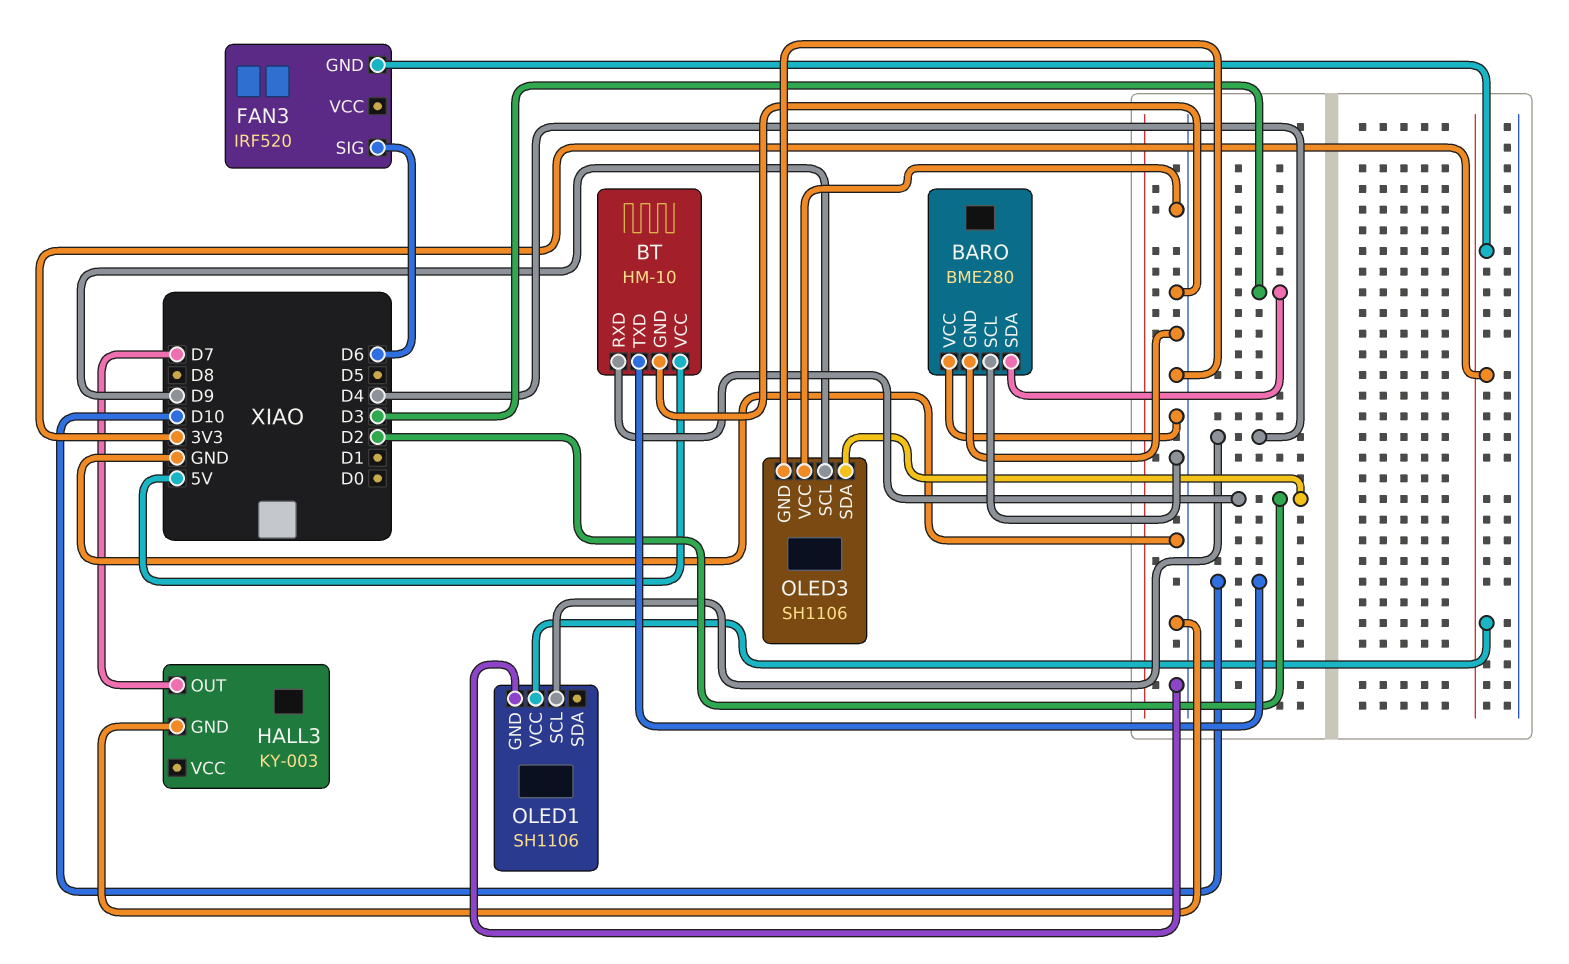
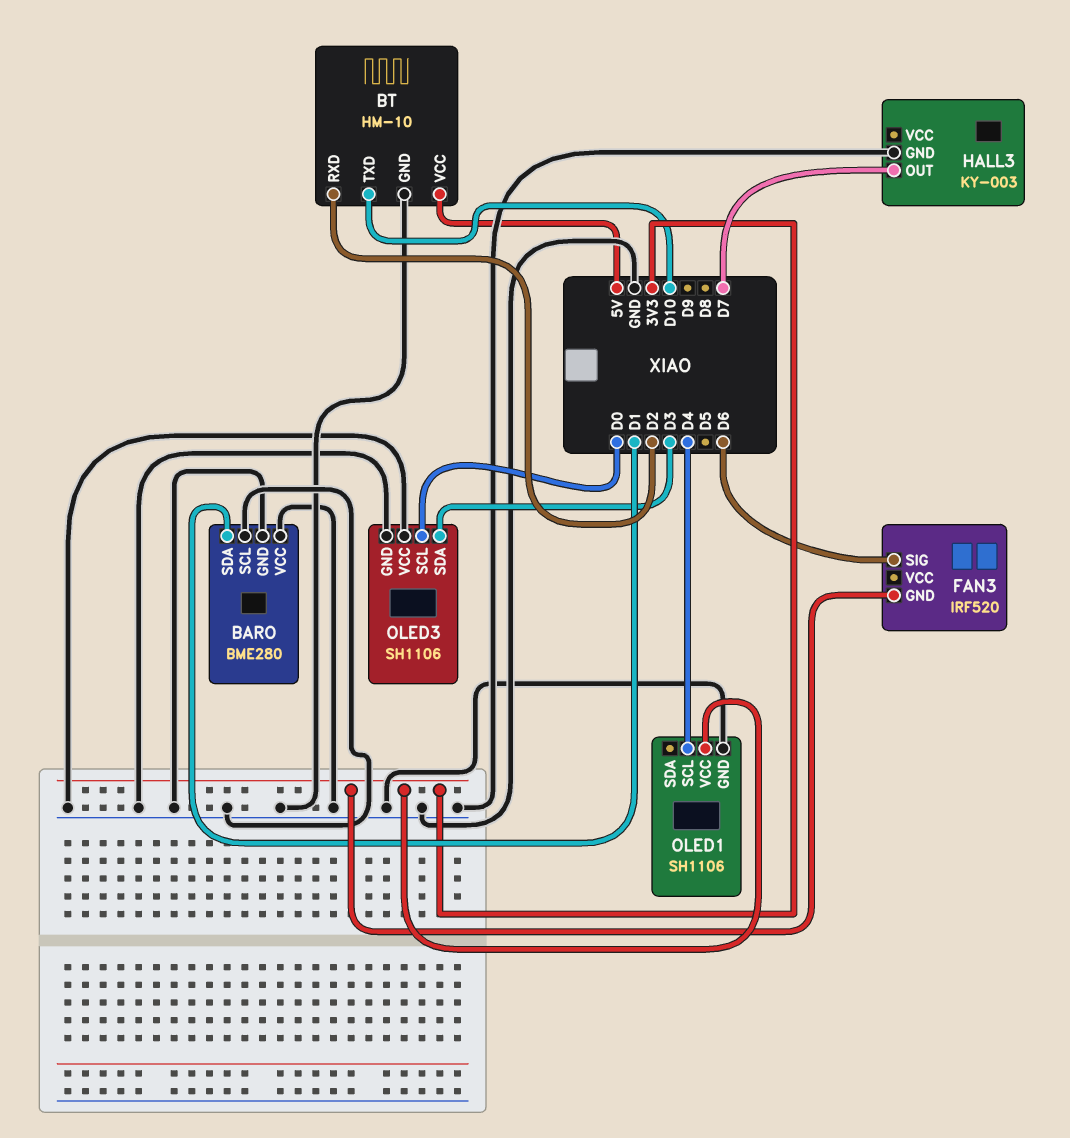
BARO pin SDA: D3 -> D1
OLED3 pin SCL: D9 -> D0
OLED3 pin SDA: D2 -> D3

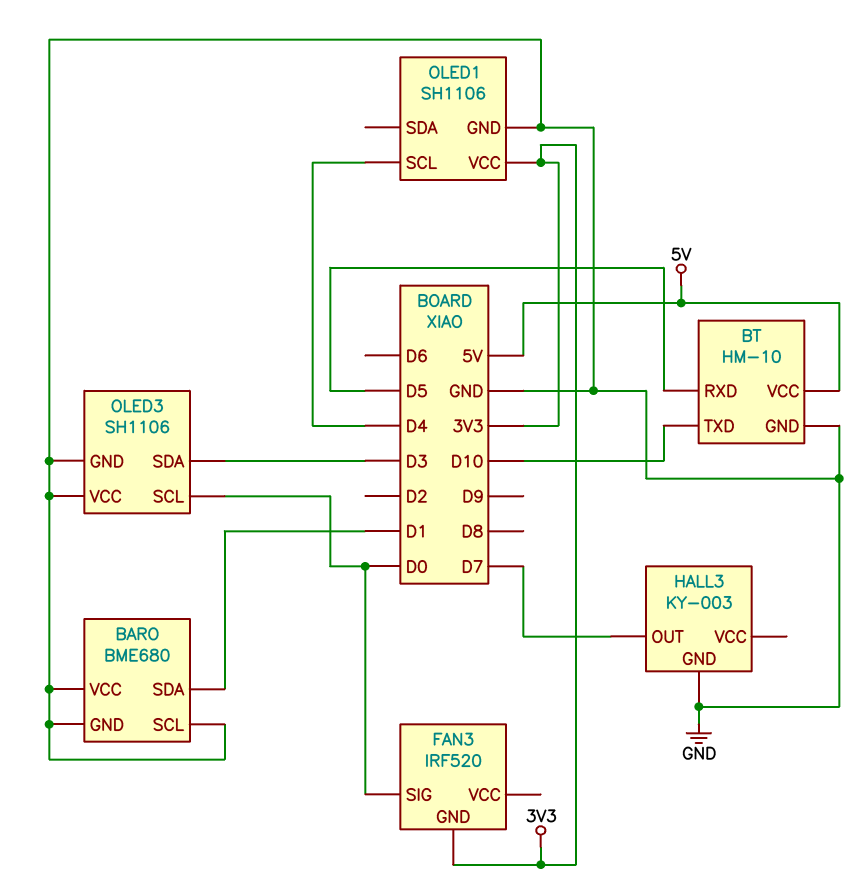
BARO: BME280 -> BME680
BT pin RXD: D2 -> D5
FAN3 pin SIG: D6 -> D0

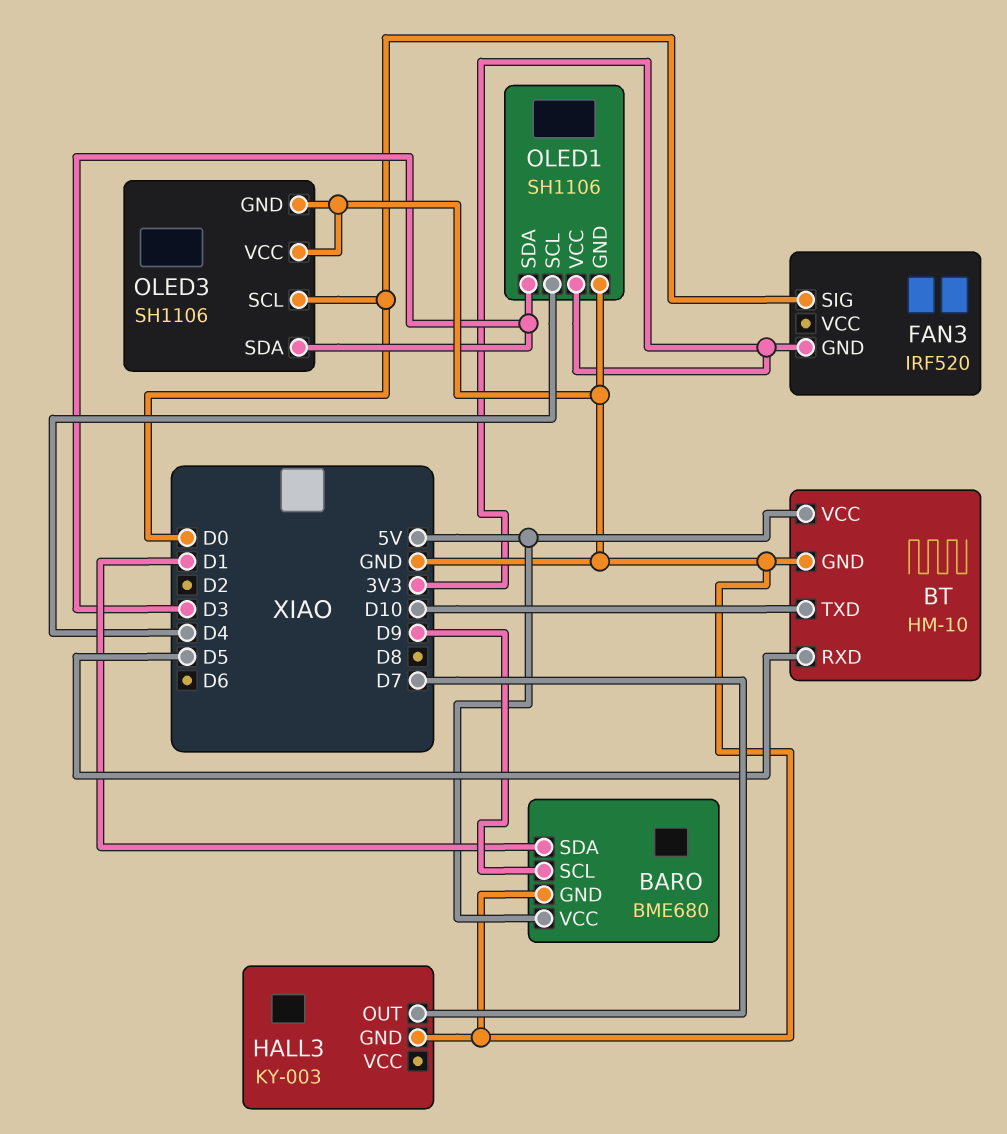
BARO pin SCL: GND -> D9
BARO pin VCC: GND -> 5V
OLED1 pin SDA: none -> D3

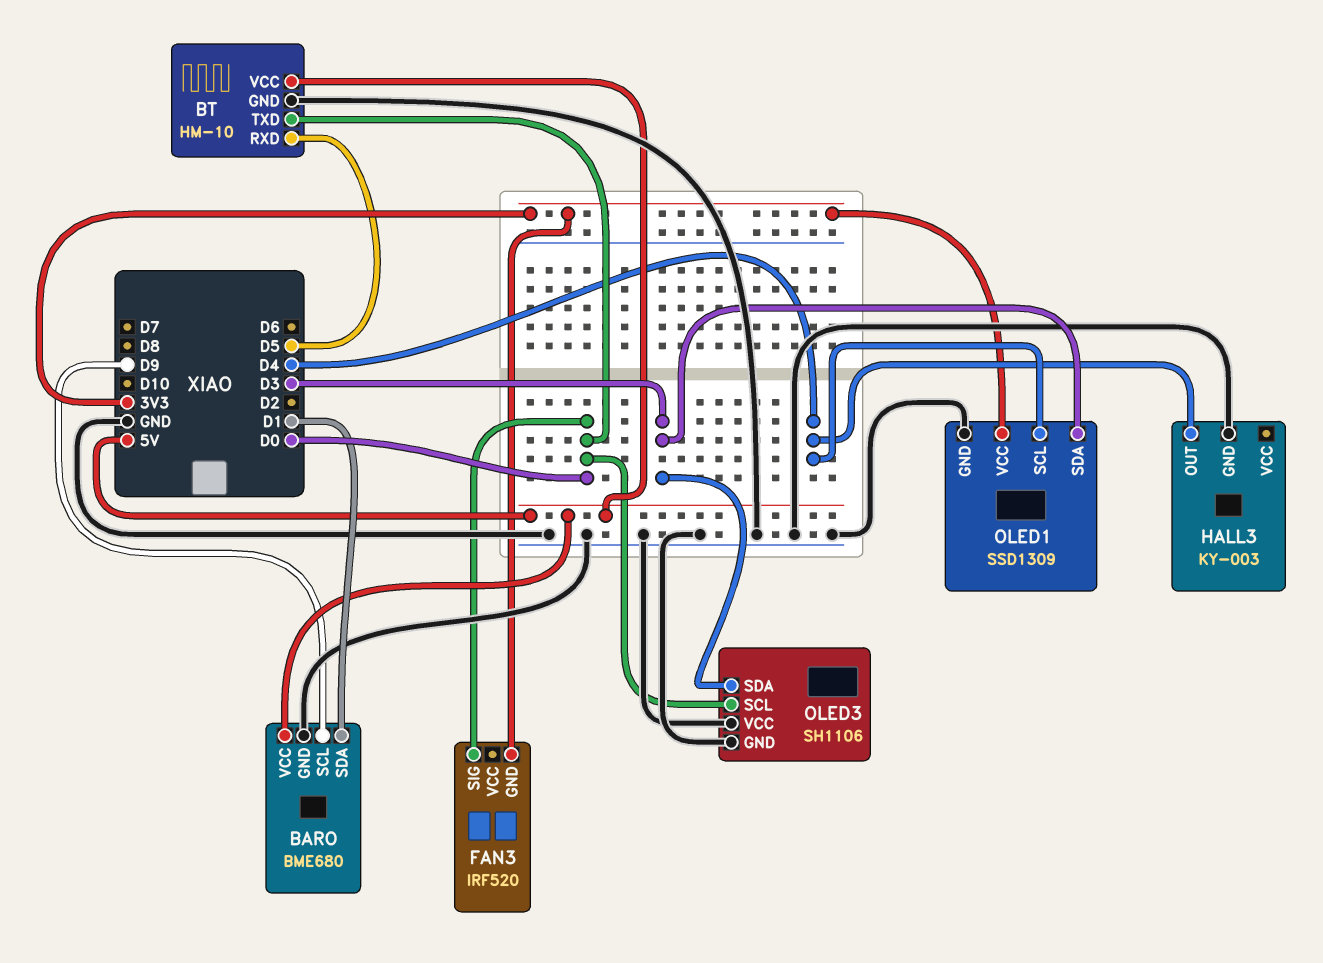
BT pin TXD: D10 -> D0
HALL3 pin OUT: D7 -> D4
OLED1: SH1106 -> SSD1309

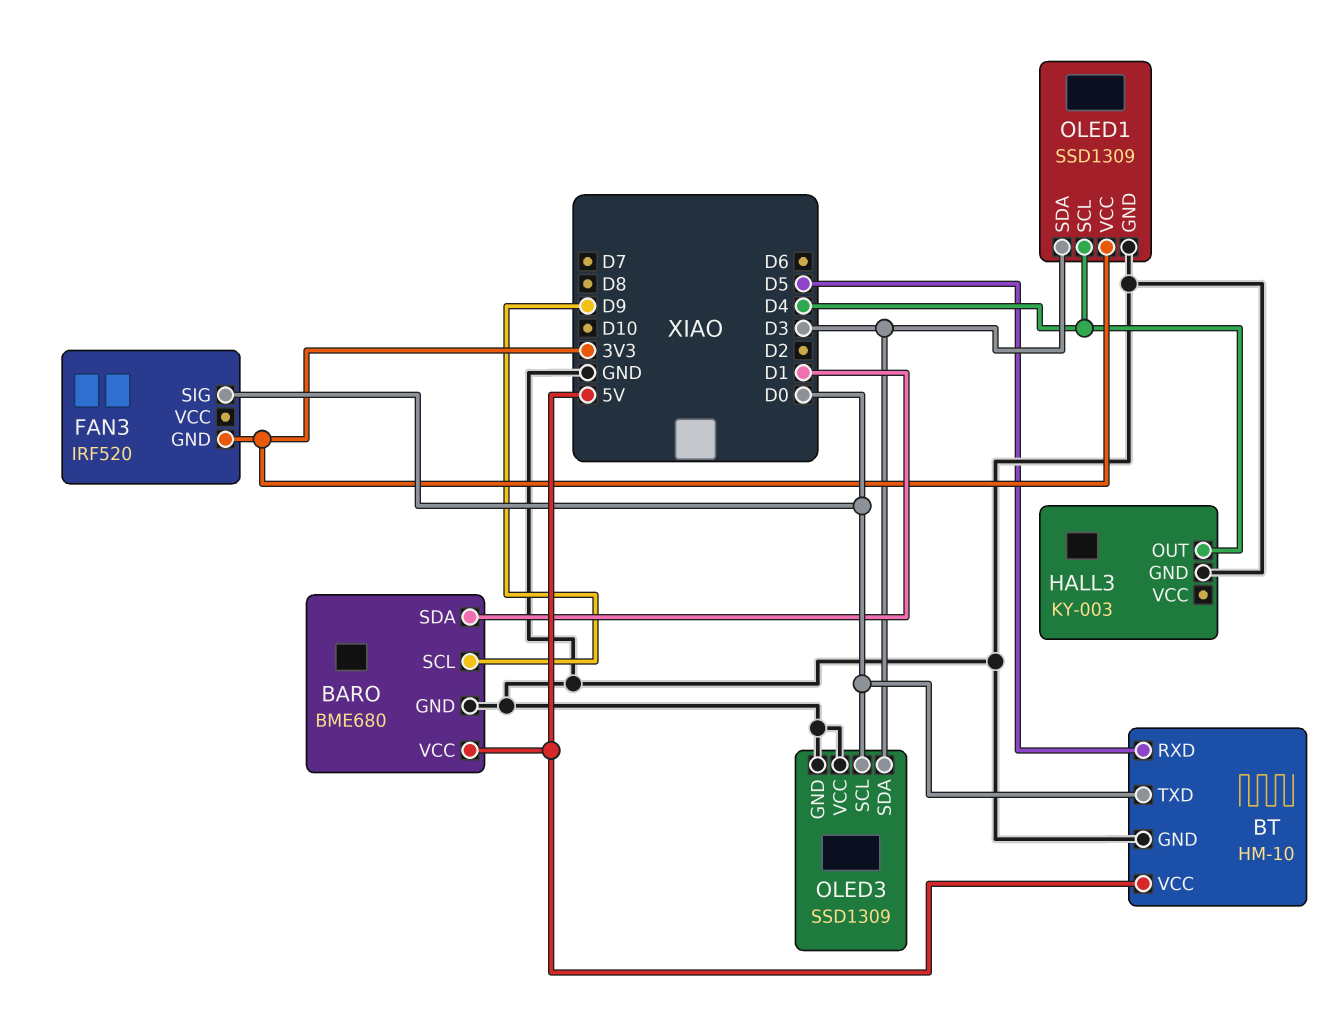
OLED3: SH1106 -> SSD1309

